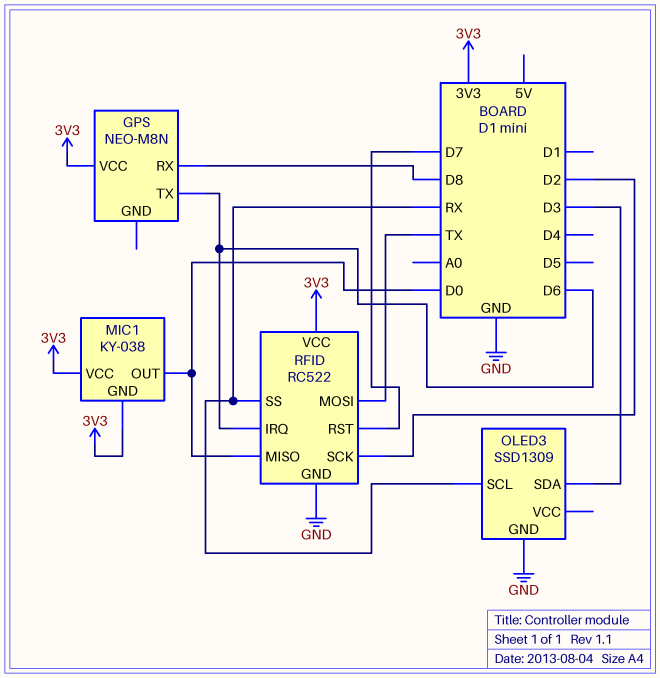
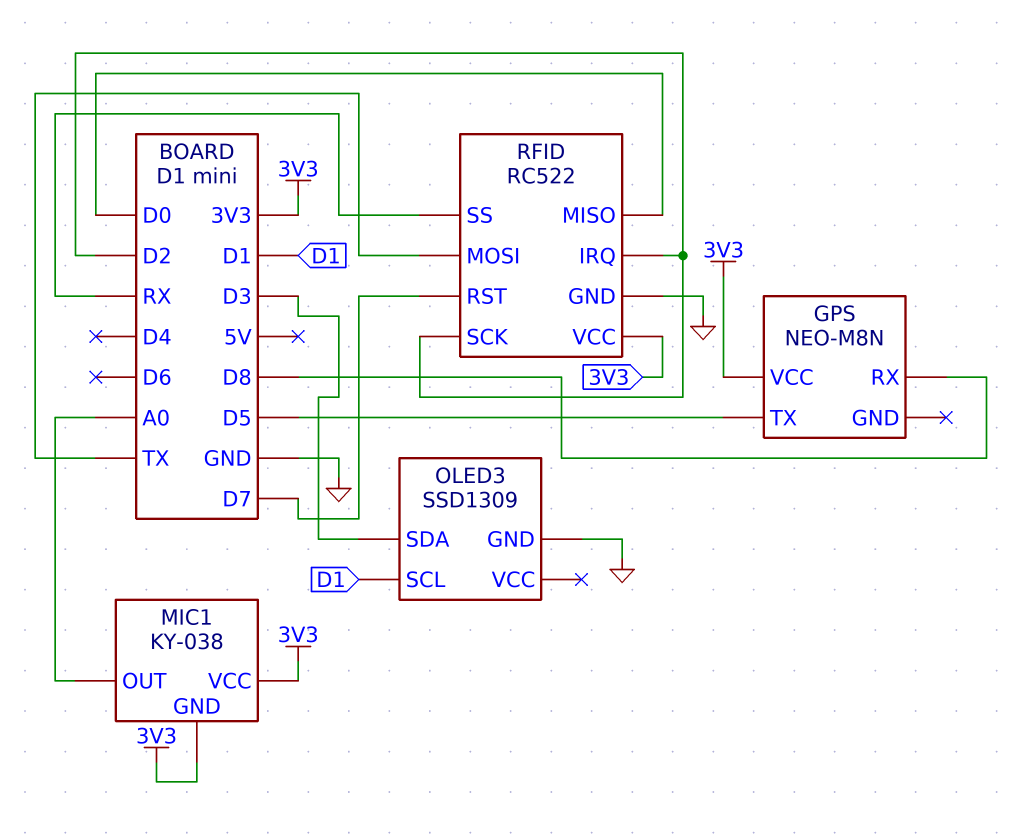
GPS pin TX: D6 -> D5
MIC1 pin OUT: D0 -> A0
OLED3 pin SCL: RX -> D1
RFID pin IRQ: D6 -> D2

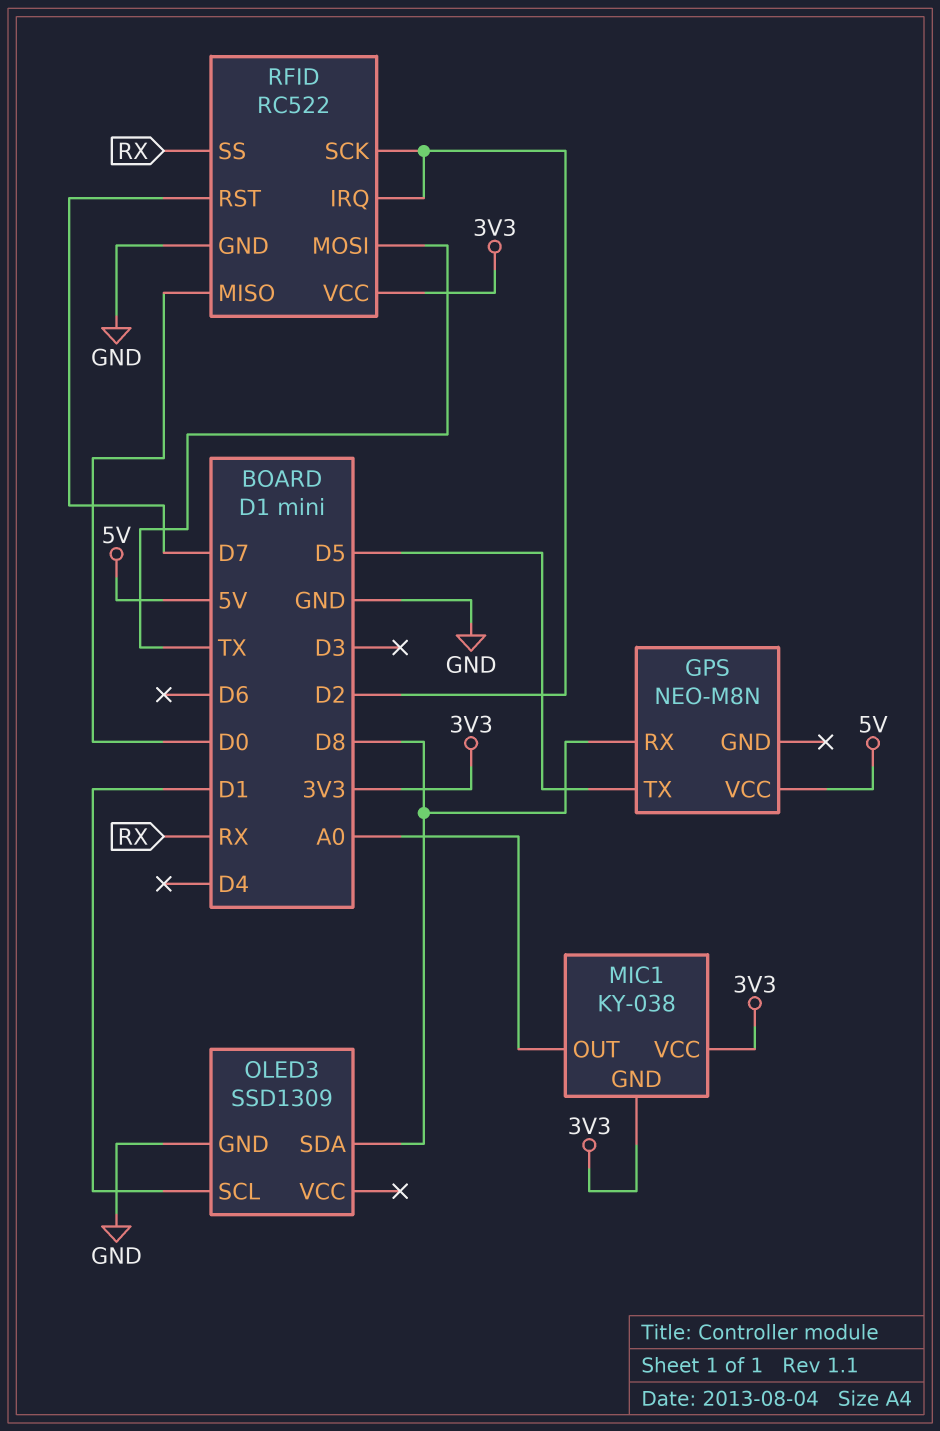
GPS pin VCC: 3V3 -> 5V
OLED3 pin SDA: D3 -> D8

